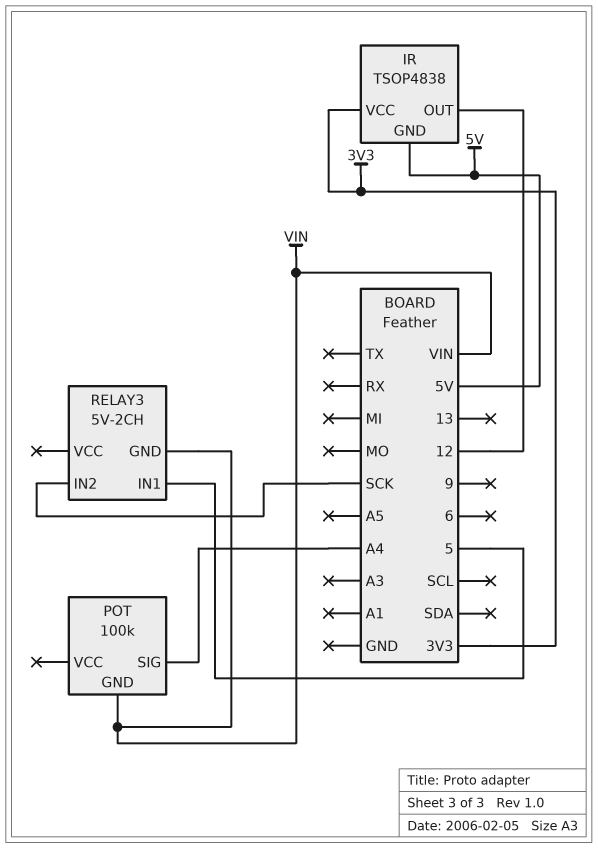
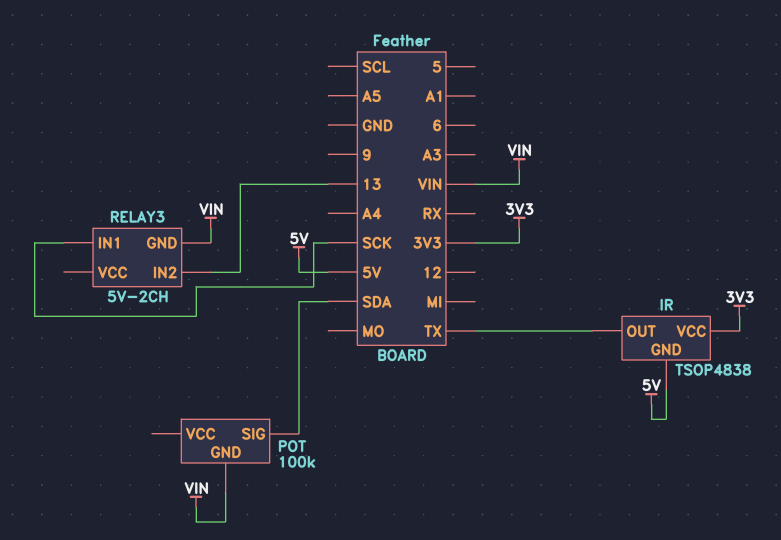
IR pin OUT: 12 -> TX
POT pin SIG: A4 -> SDA
RELAY3 pin IN1: 5 -> SCK
RELAY3 pin IN2: SCK -> 13

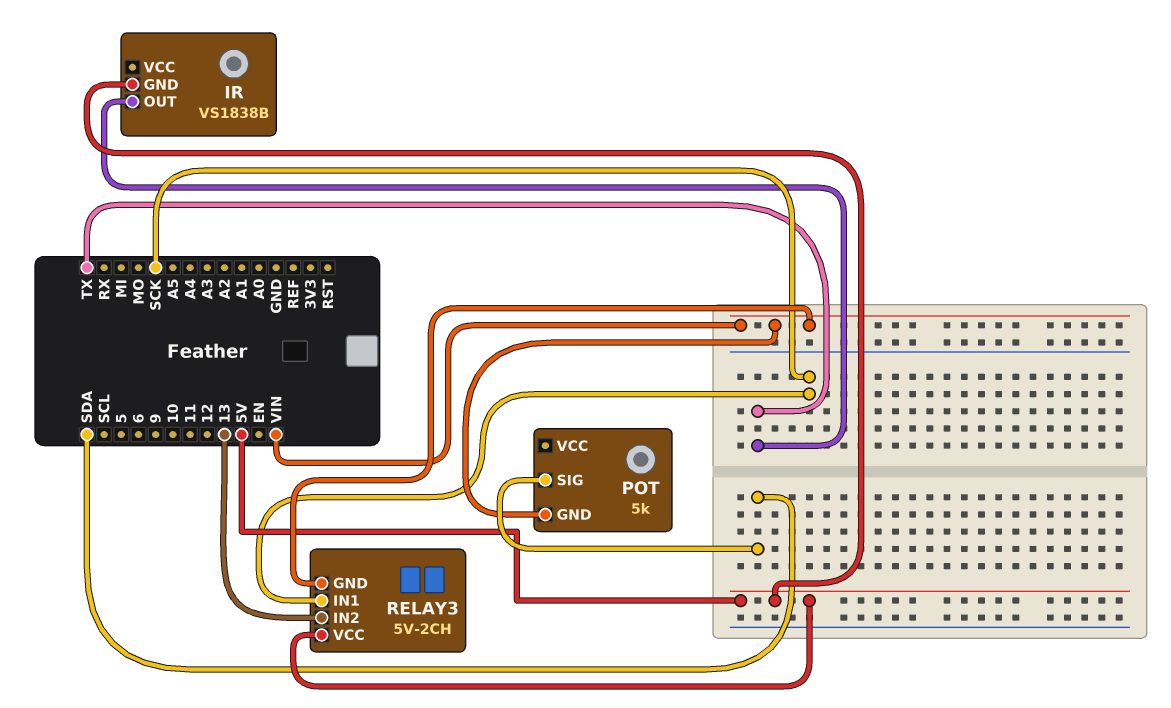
IR: TSOP4838 -> VS1838B
IR pin VCC: 3V3 -> none
POT: 100k -> 5k
RELAY3 pin VCC: none -> 5V

